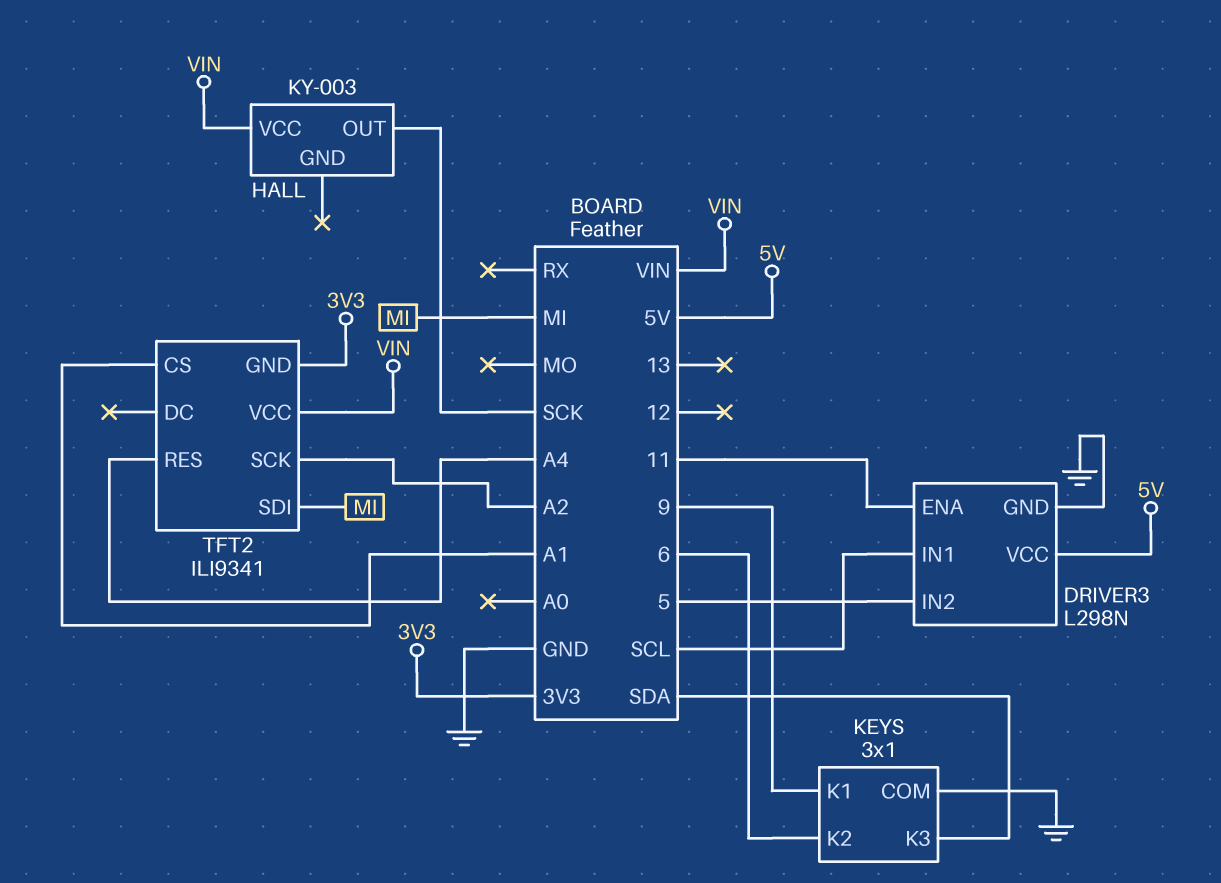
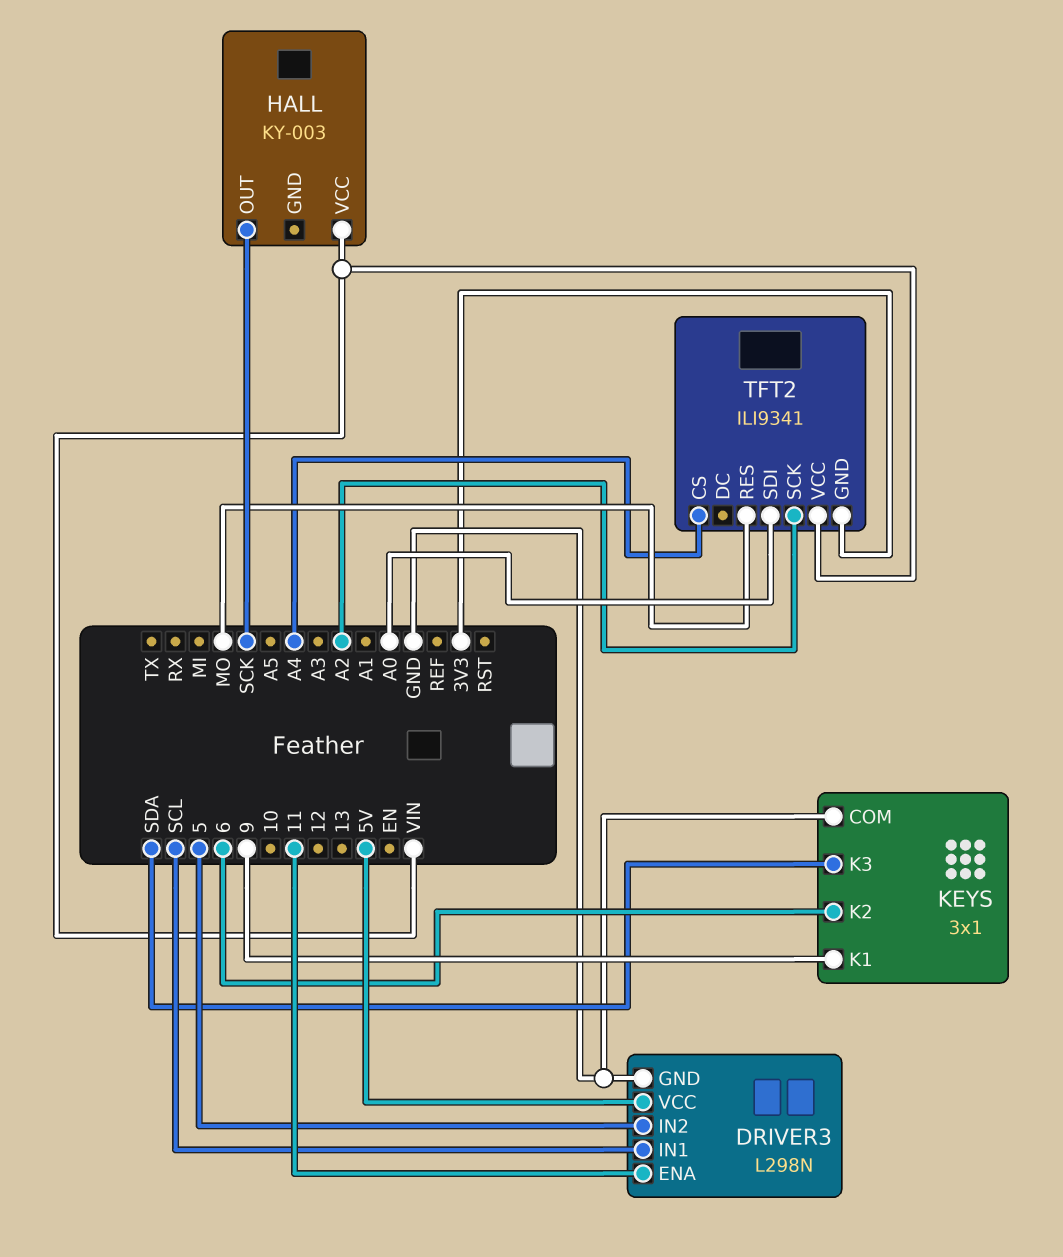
TFT2 pin CS: A1 -> A4
TFT2 pin RES: A4 -> MO
TFT2 pin SDI: MI -> A0

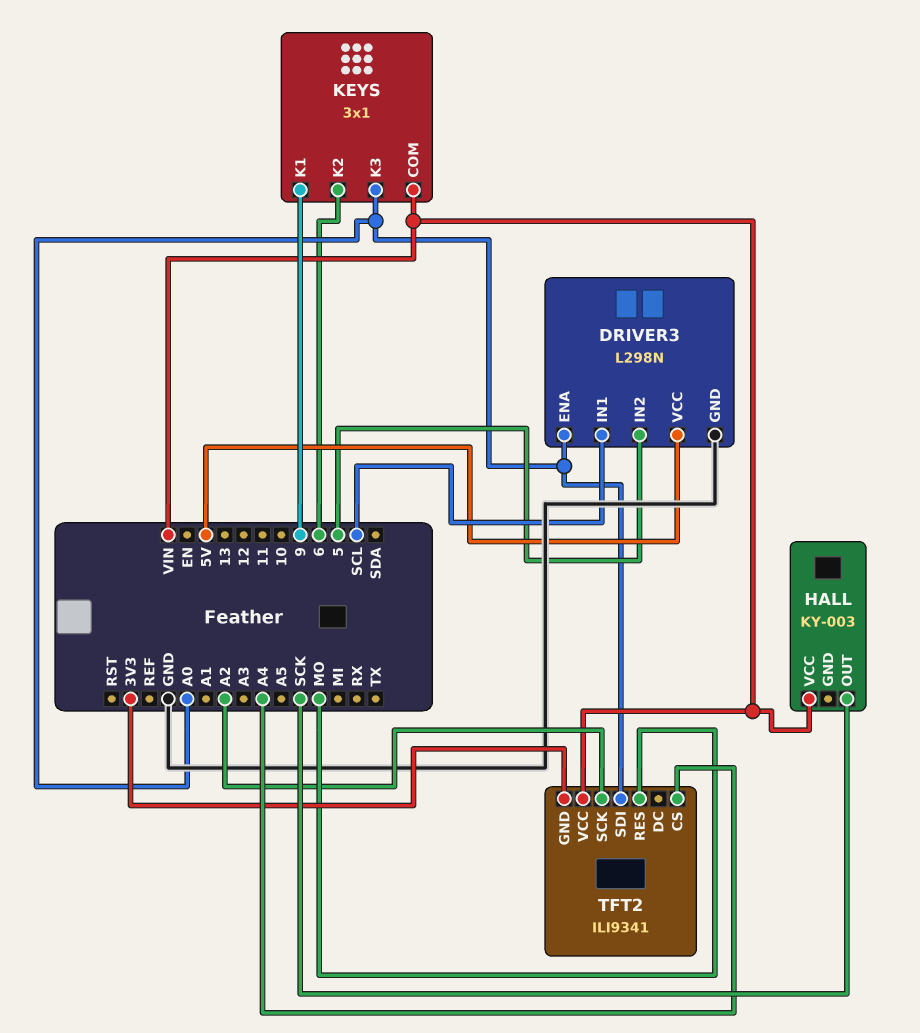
DRIVER3 pin ENA: 11 -> A0
KEYS pin COM: GND -> VIN
KEYS pin K3: SDA -> A0

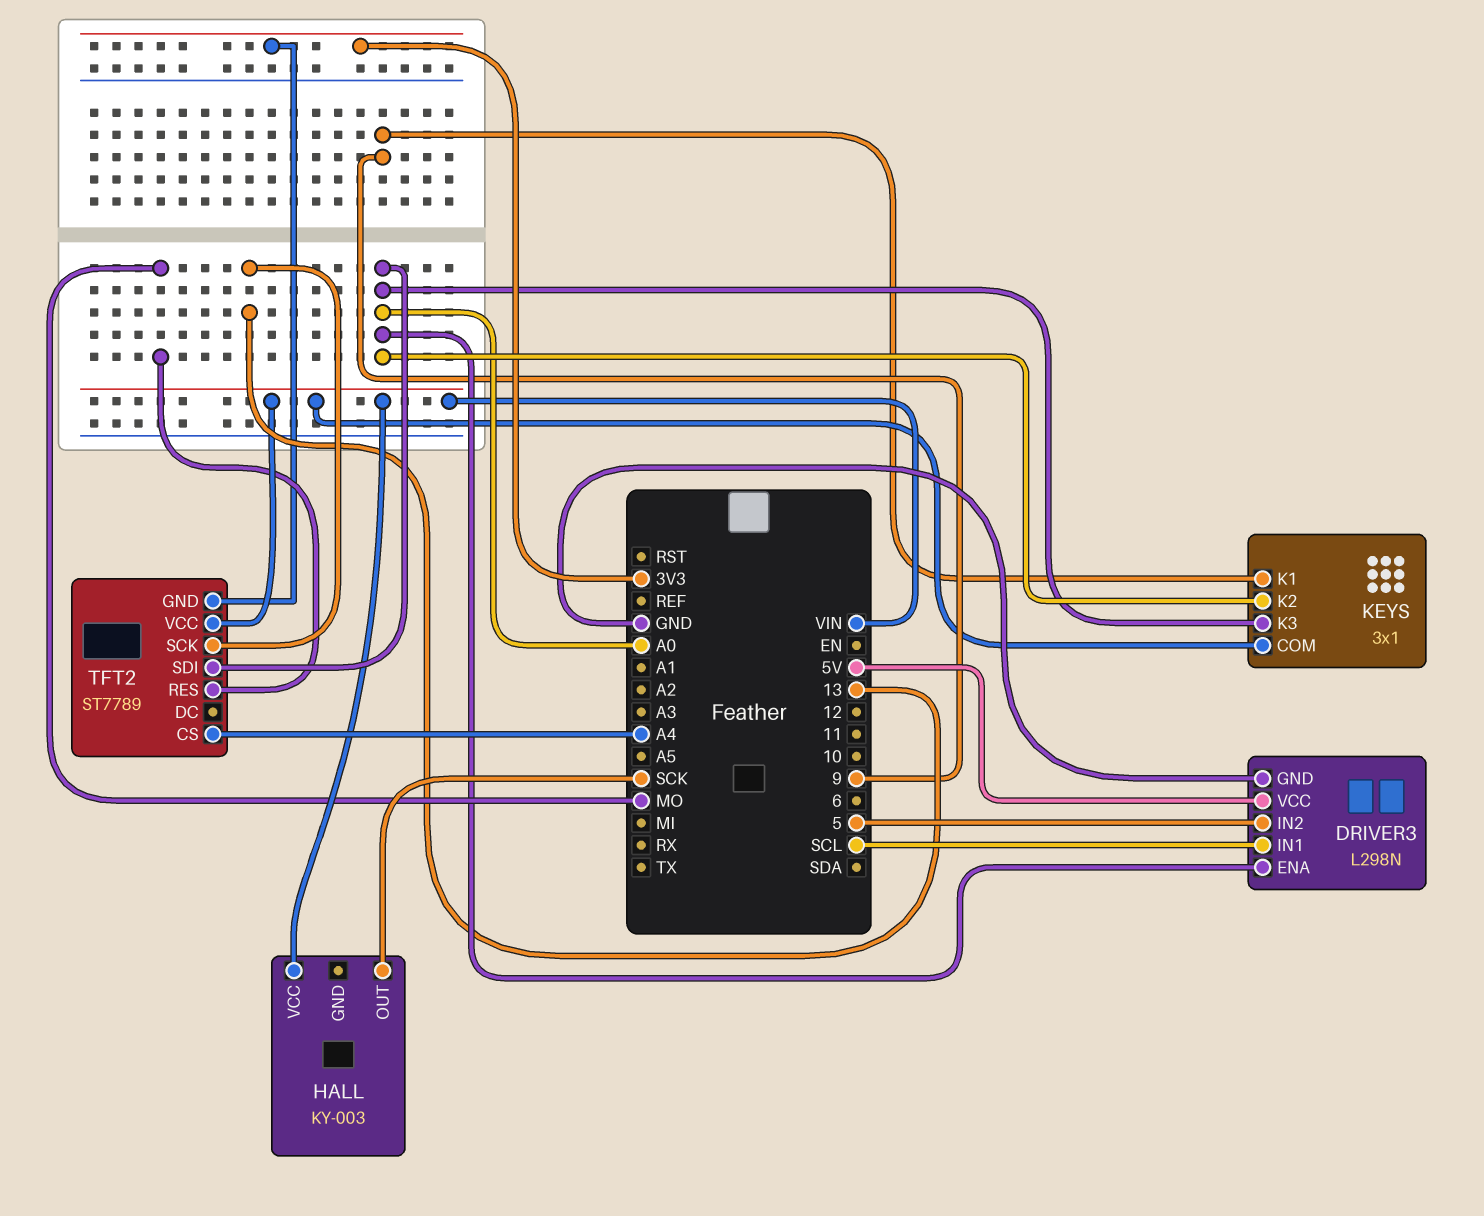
KEYS pin K2: 6 -> A0
TFT2: ILI9341 -> ST7789
TFT2 pin SCK: A2 -> 13

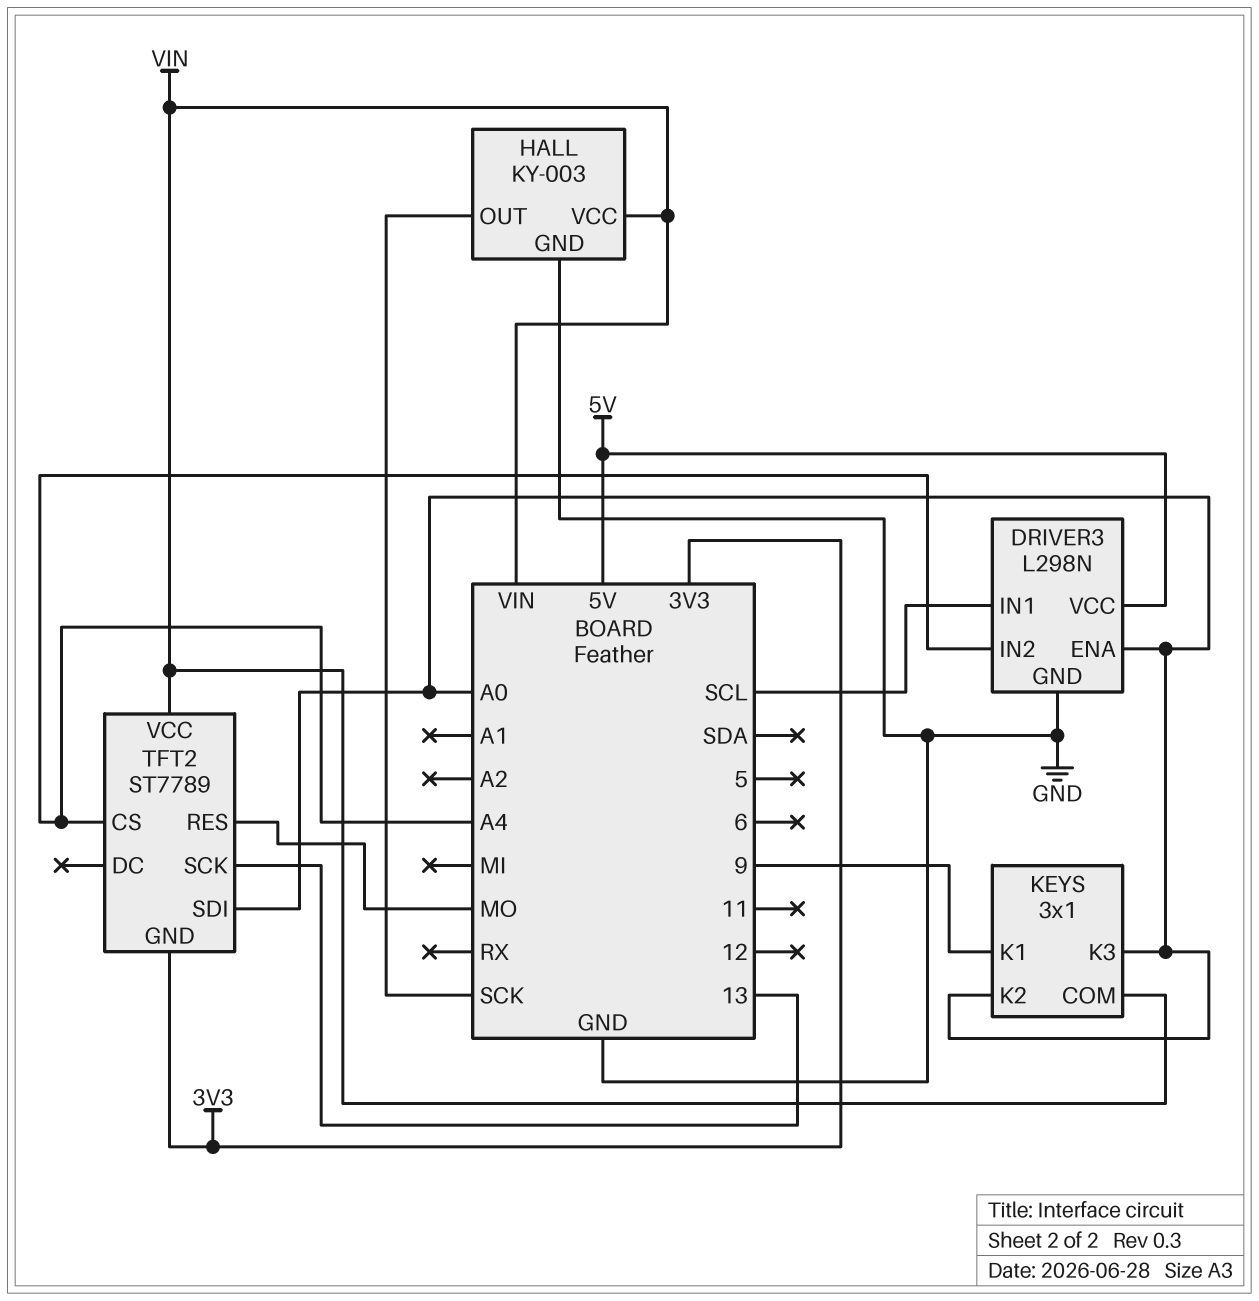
DRIVER3 pin IN2: 5 -> A4
HALL pin GND: none -> GND

